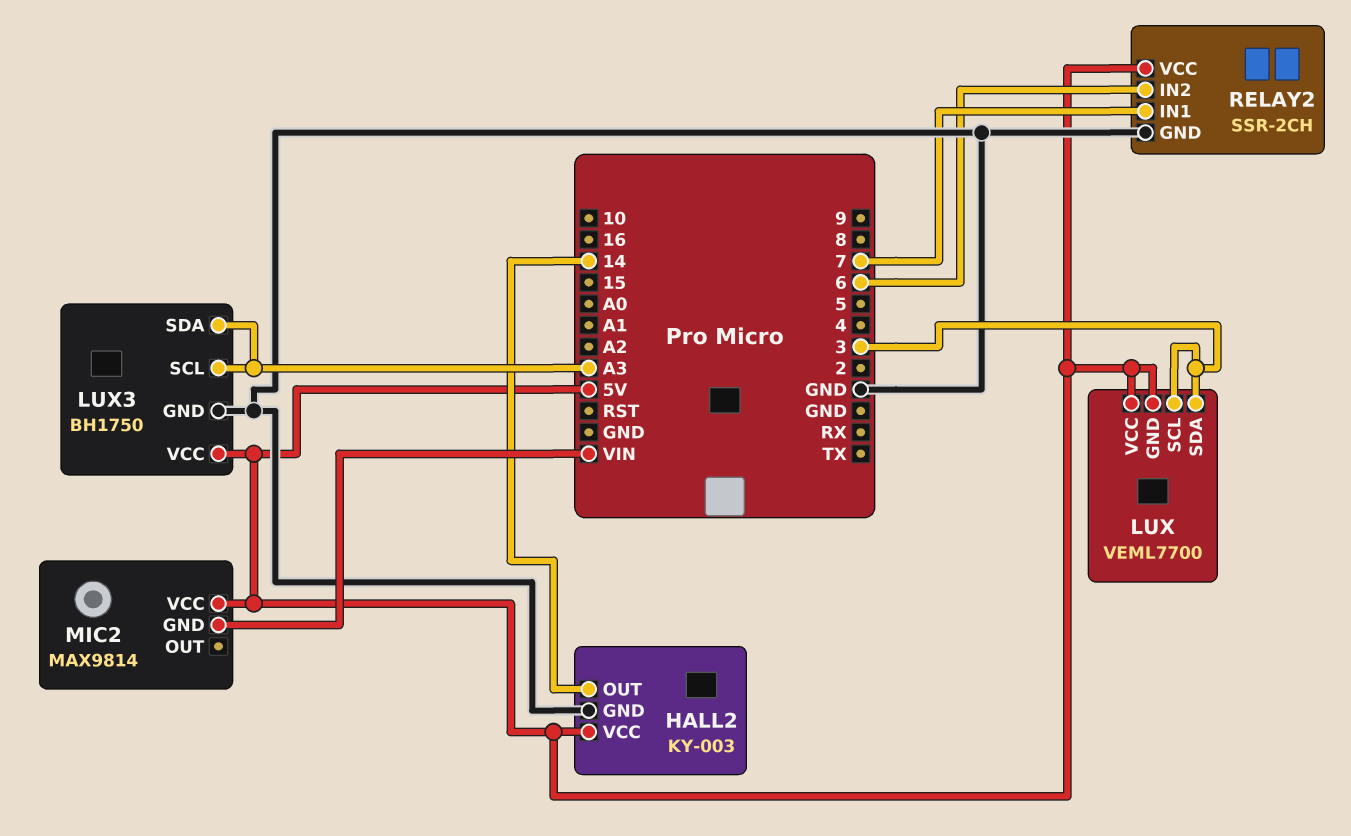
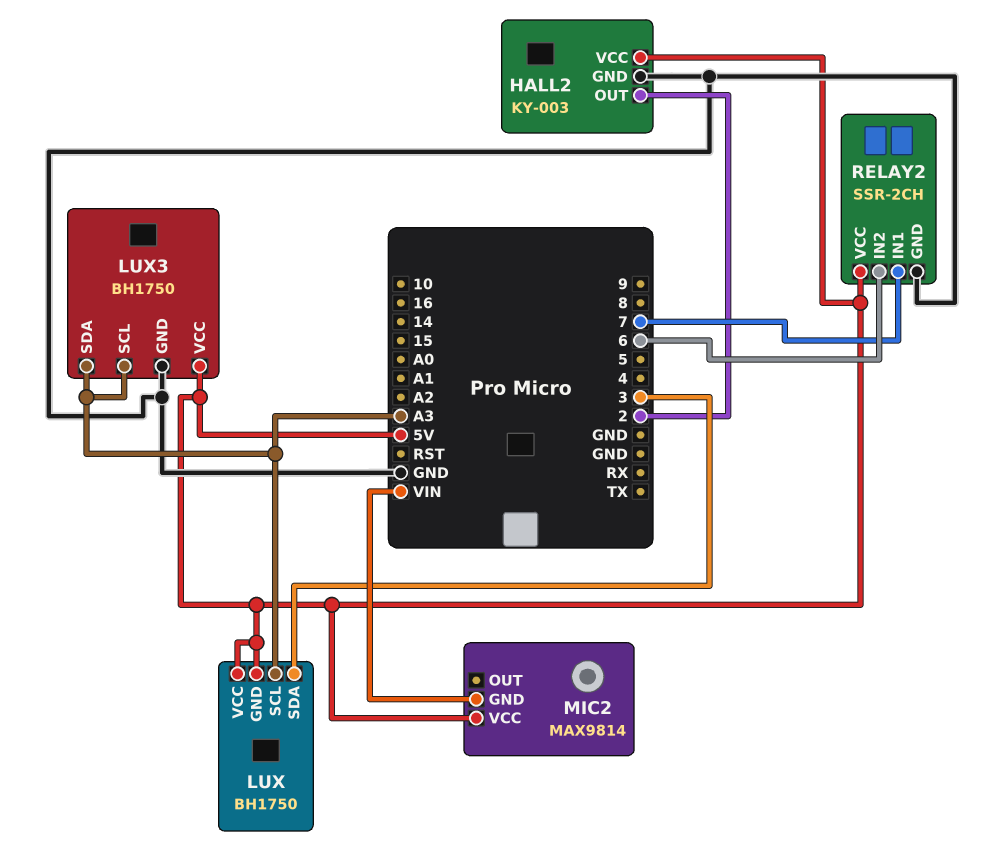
HALL2 pin OUT: 14 -> 2
LUX: VEML7700 -> BH1750
LUX pin SCL: 3 -> A3

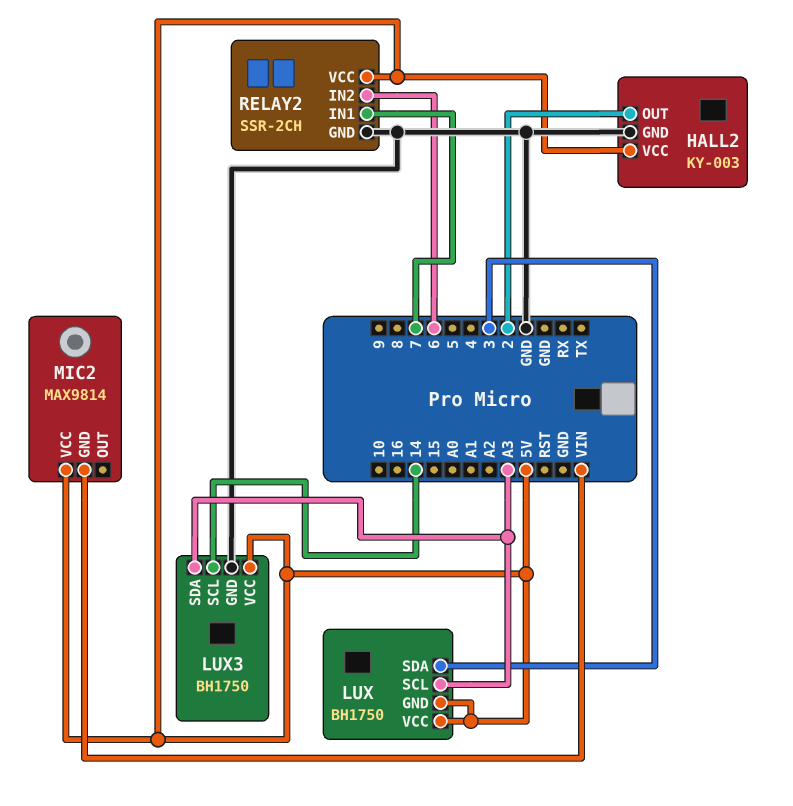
LUX3 pin SCL: A3 -> 14

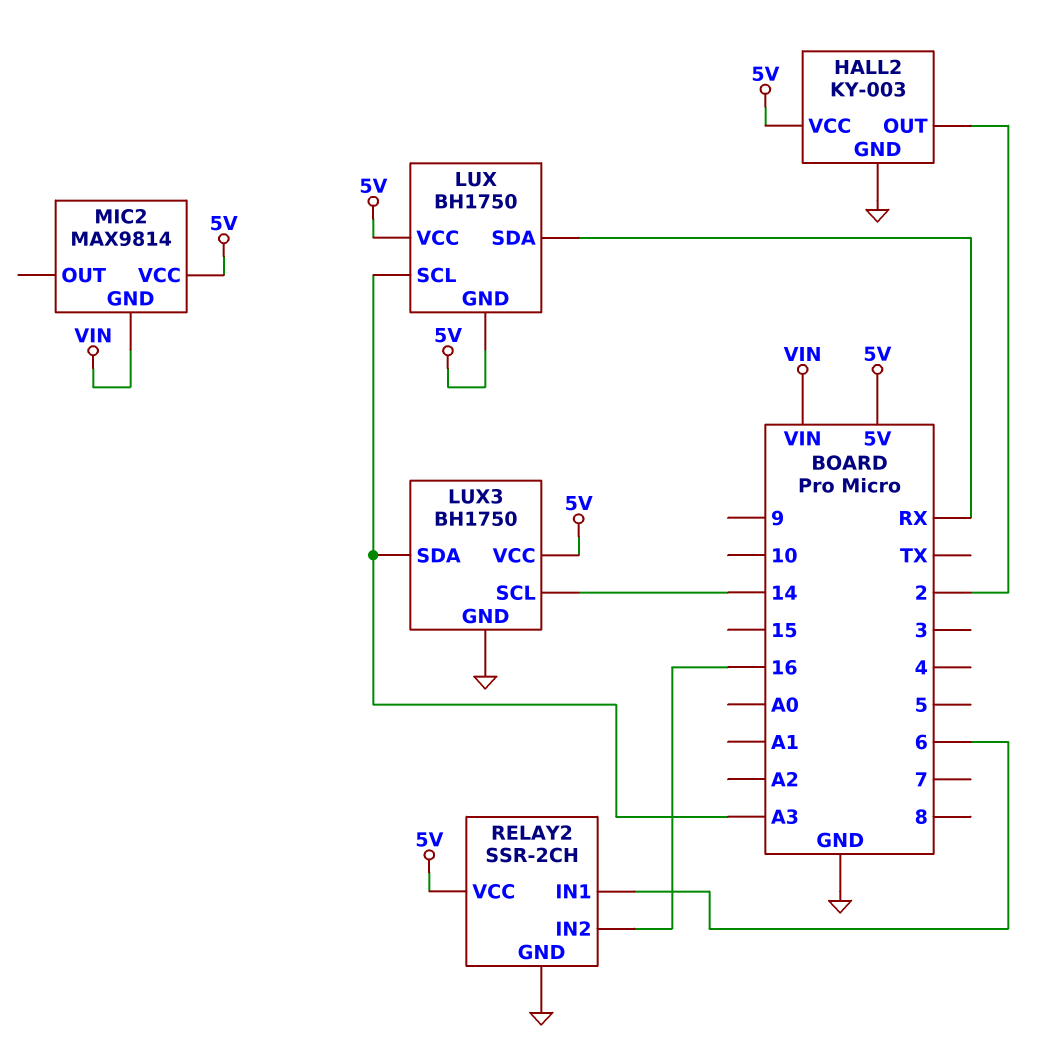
LUX pin SDA: 3 -> RX
RELAY2 pin IN1: 7 -> 6
RELAY2 pin IN2: 6 -> 16

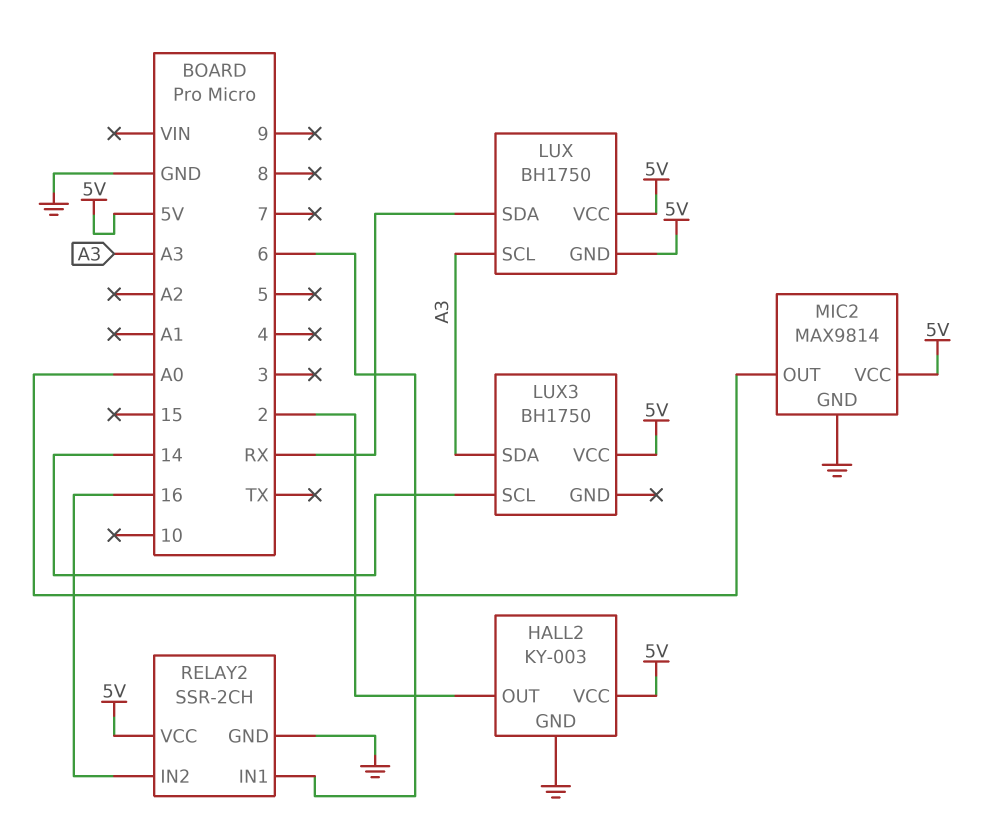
LUX3 pin GND: GND -> none
MIC2 pin GND: VIN -> GND
MIC2 pin OUT: none -> A0

